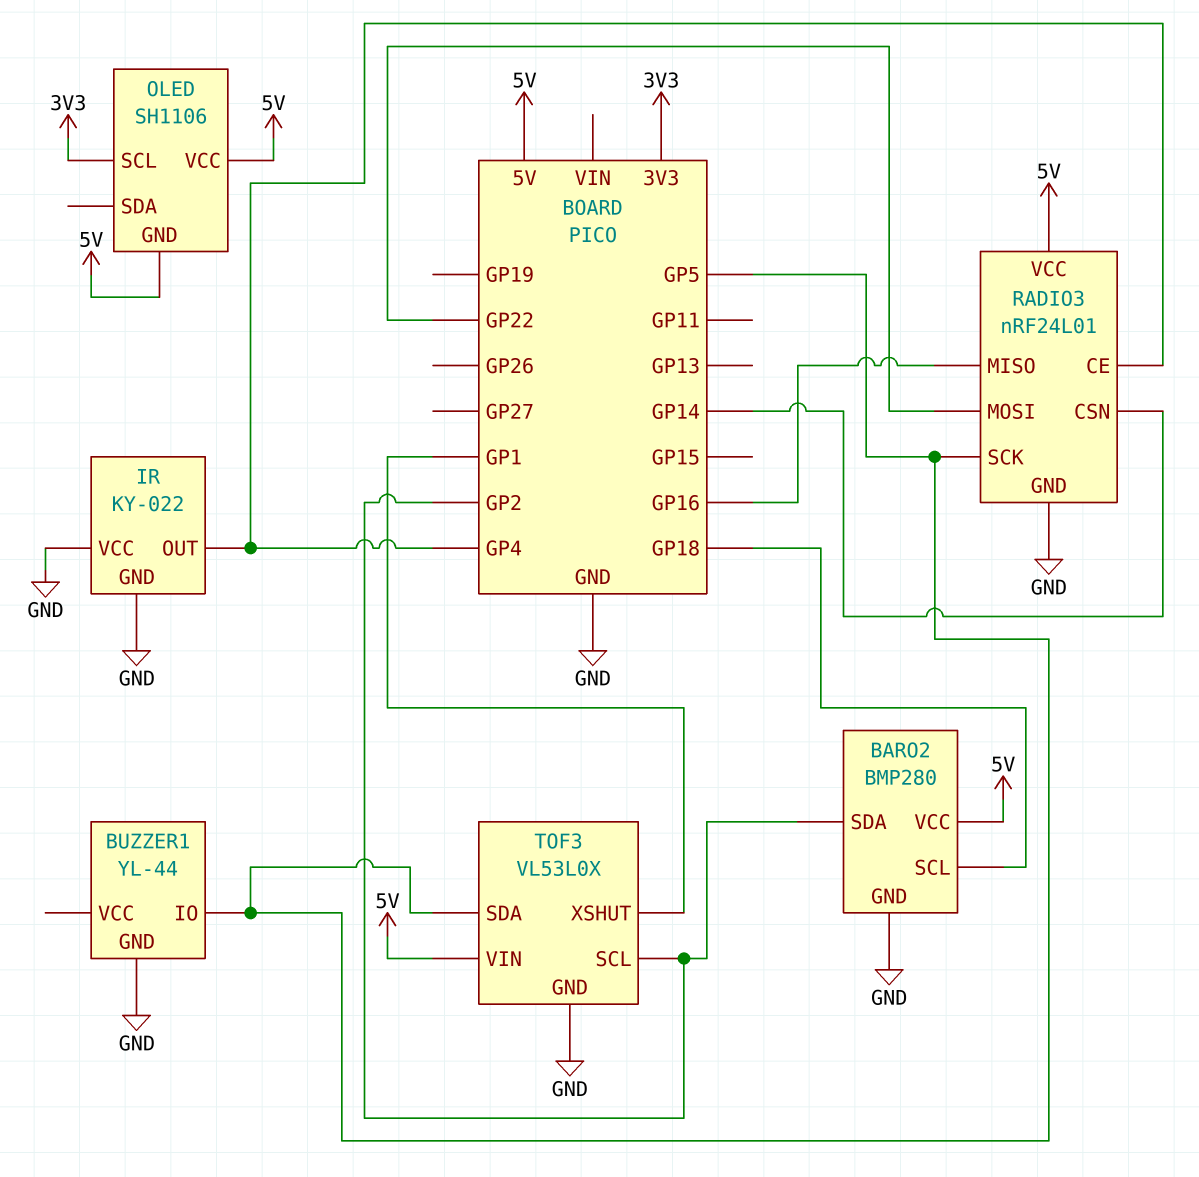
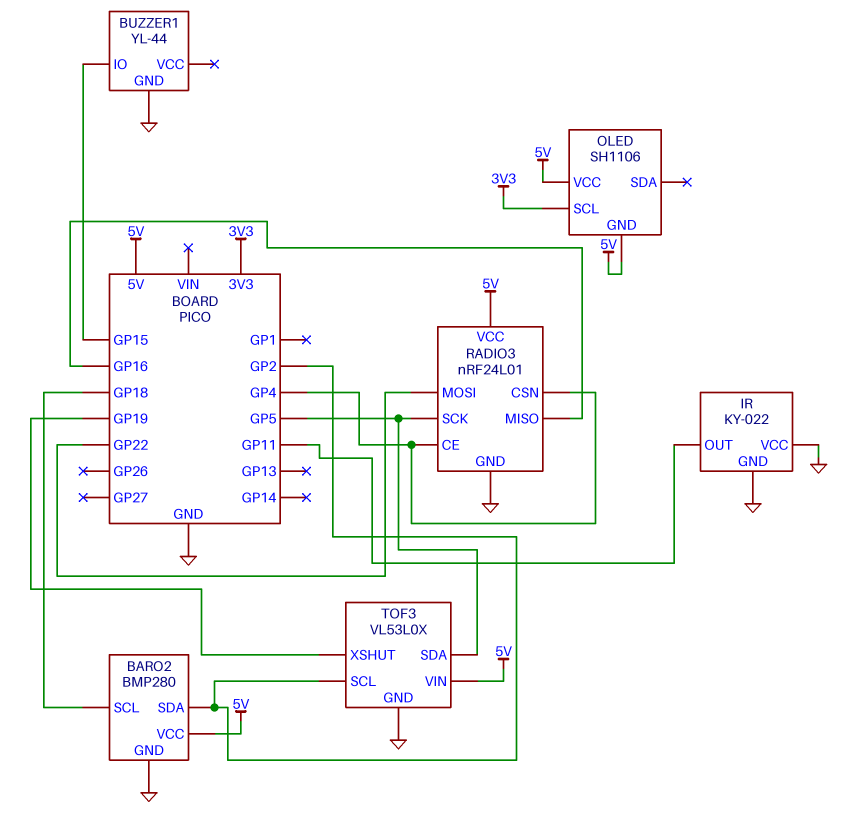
BUZZER1 pin IO: GP5 -> GP15
IR pin OUT: GP4 -> GP11
RADIO3 pin CSN: GP14 -> GP4
TOF3 pin XSHUT: GP1 -> GP19

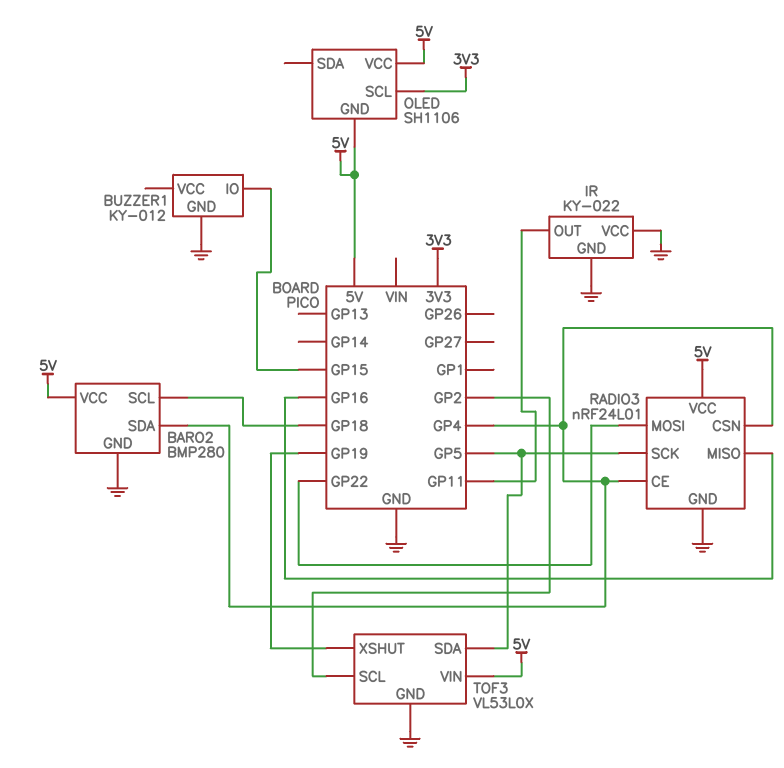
BARO2 pin SDA: GP2 -> GP4
BUZZER1: YL-44 -> KY-012

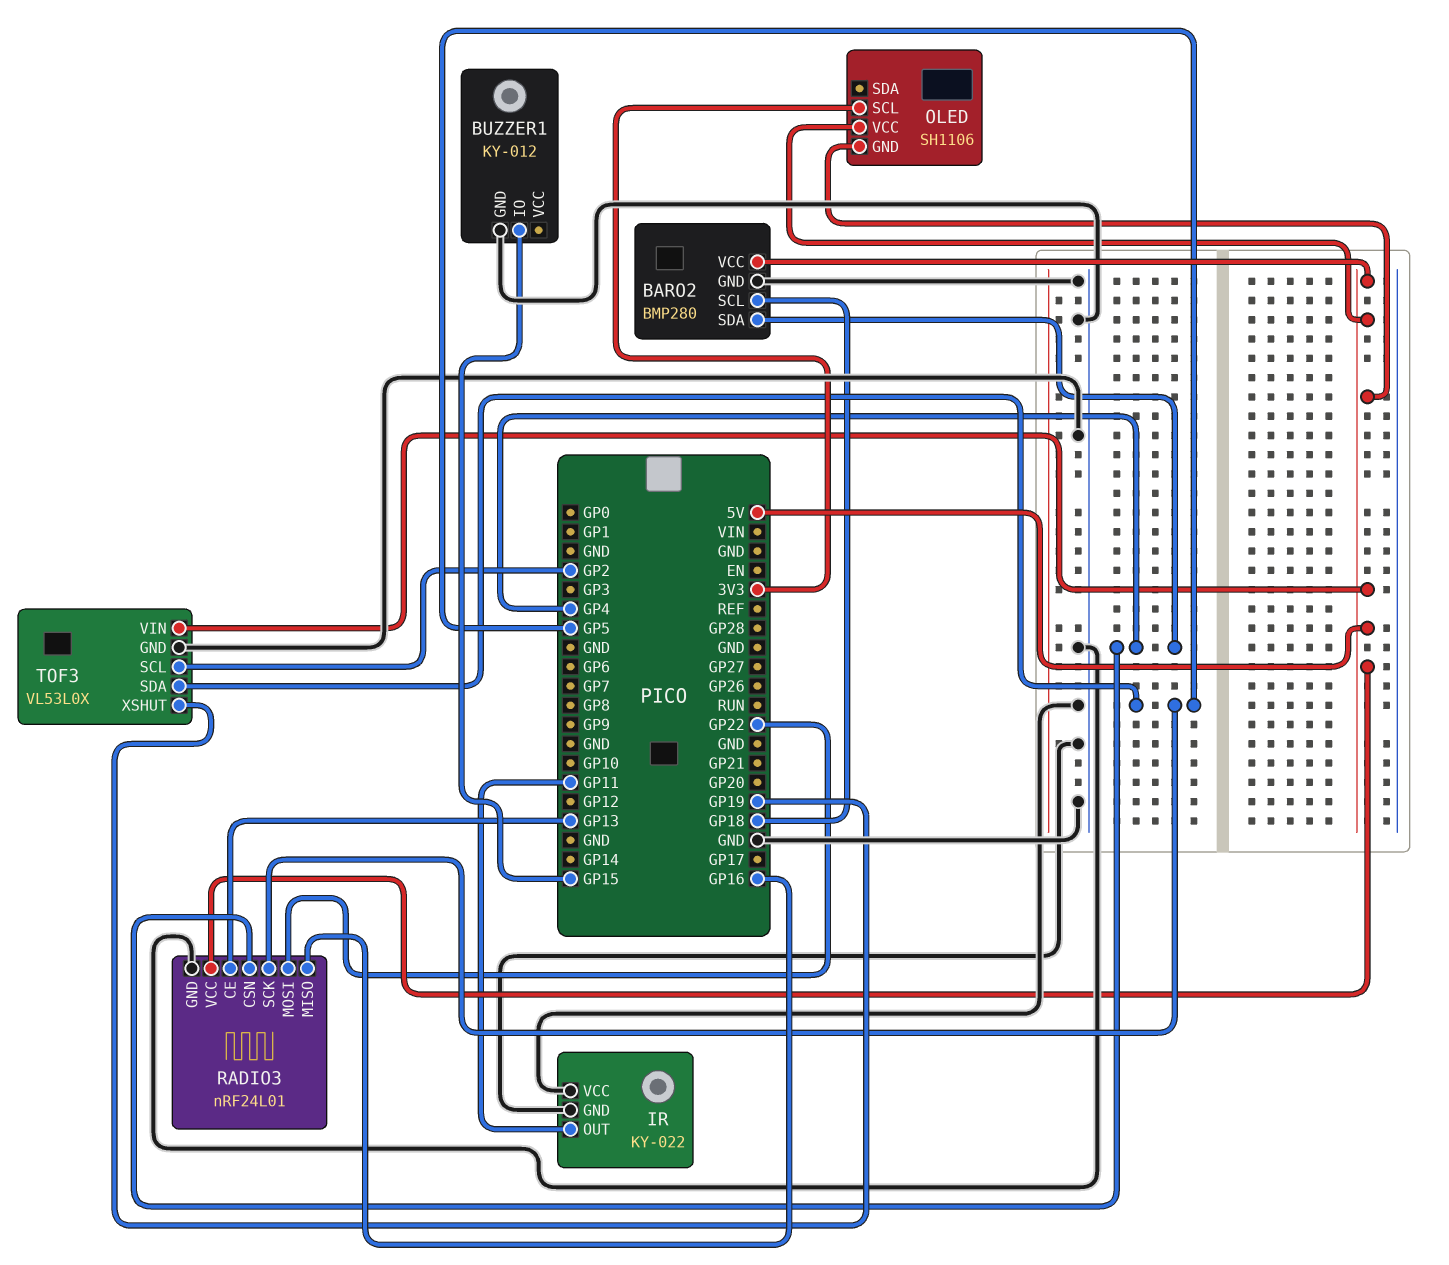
RADIO3 pin CE: GP4 -> GP13

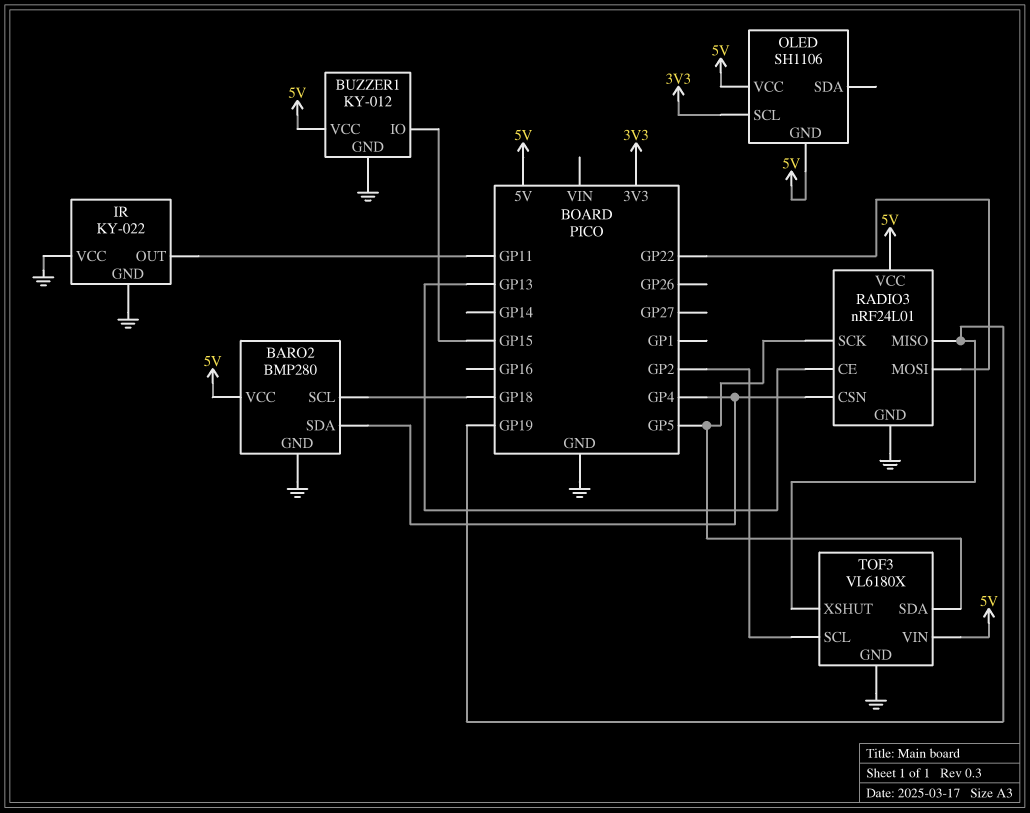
BUZZER1 pin VCC: none -> 5V
RADIO3 pin MISO: GP16 -> GP19
TOF3: VL53L0X -> VL6180X

